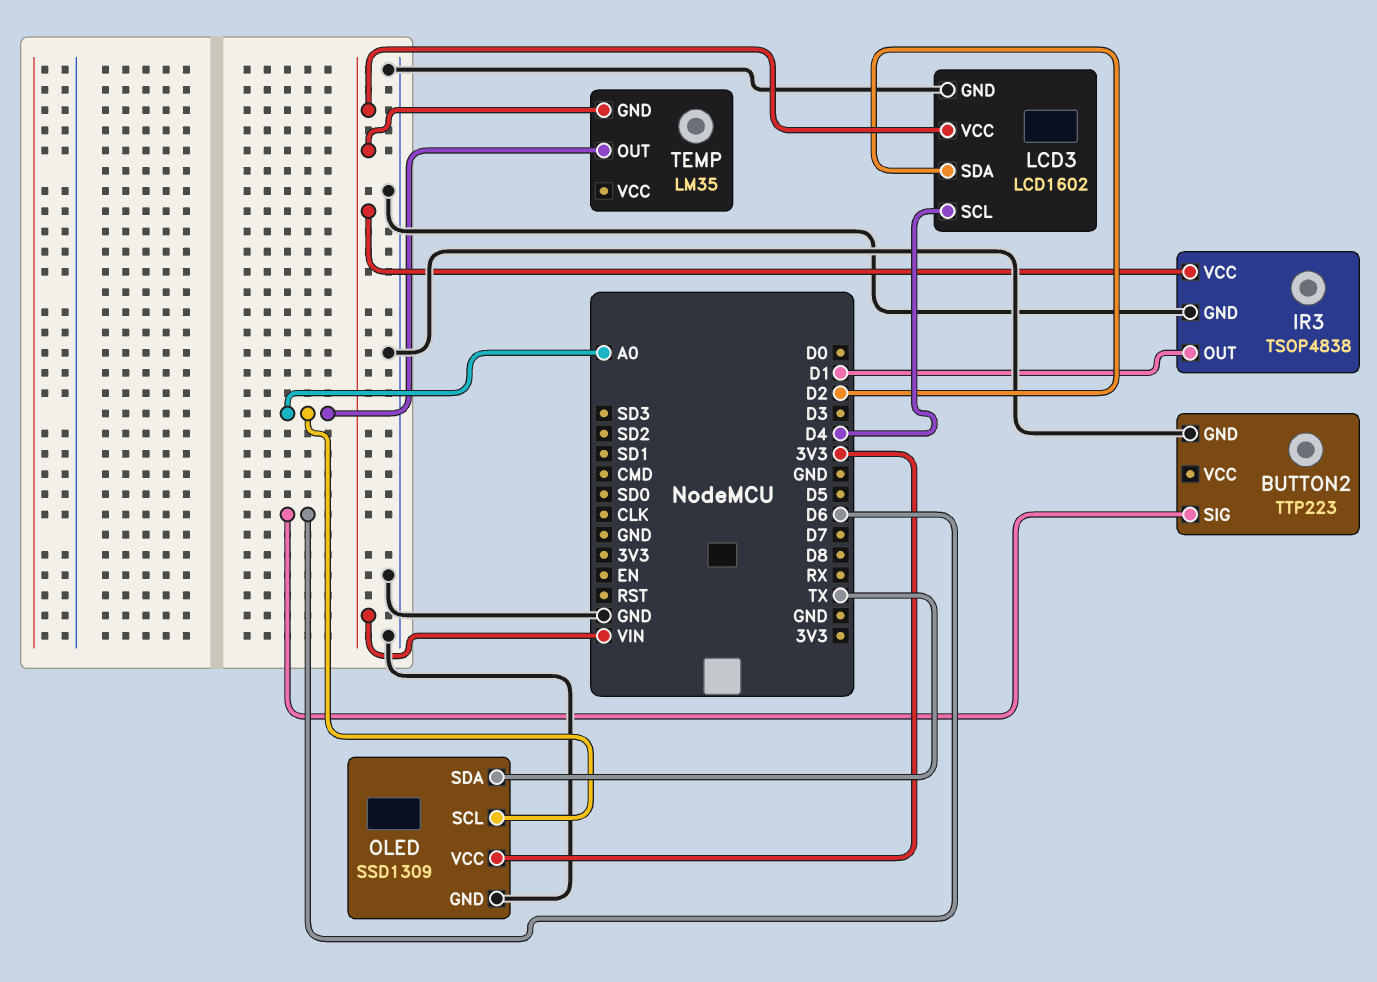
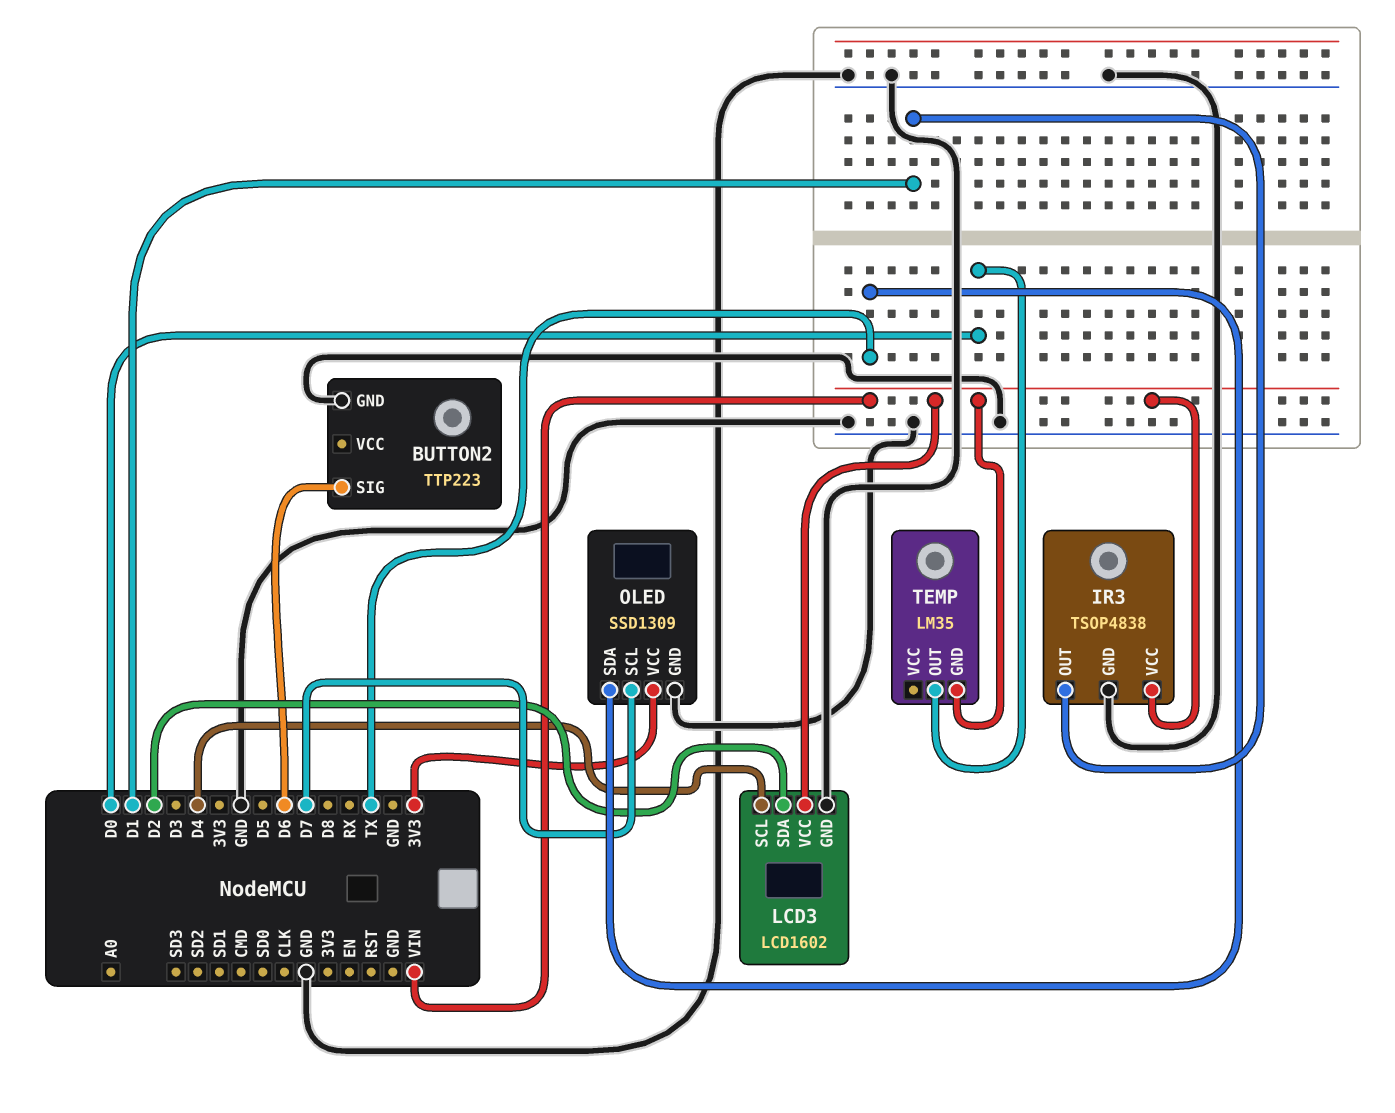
OLED pin SCL: A0 -> D7
TEMP pin OUT: A0 -> D0

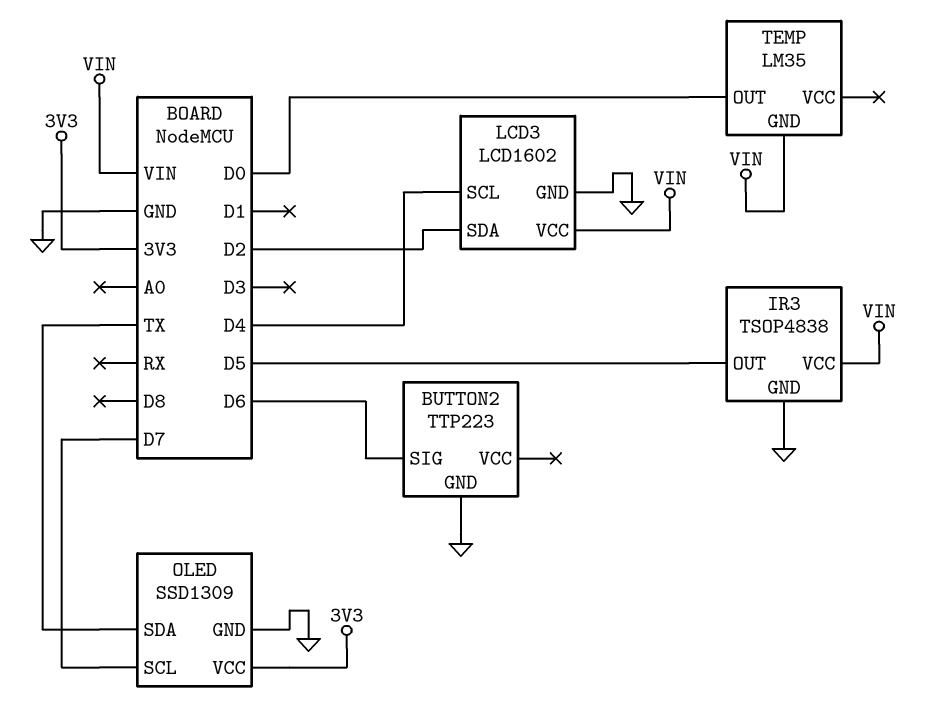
IR3 pin OUT: D1 -> D5

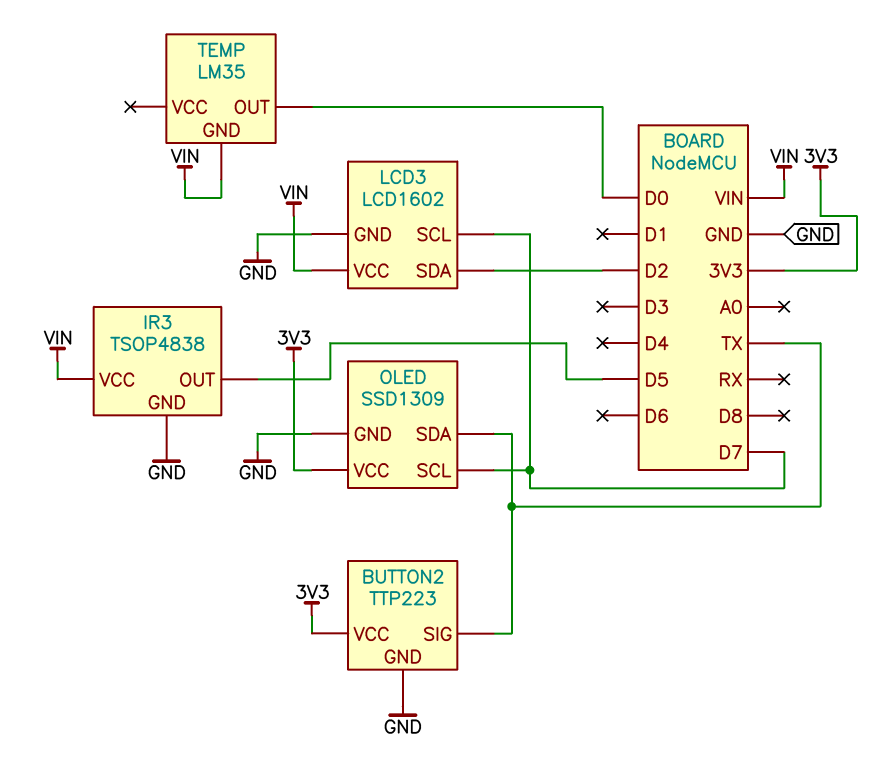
BUTTON2 pin SIG: D6 -> TX
BUTTON2 pin VCC: none -> 3V3
LCD3 pin SCL: D4 -> D7

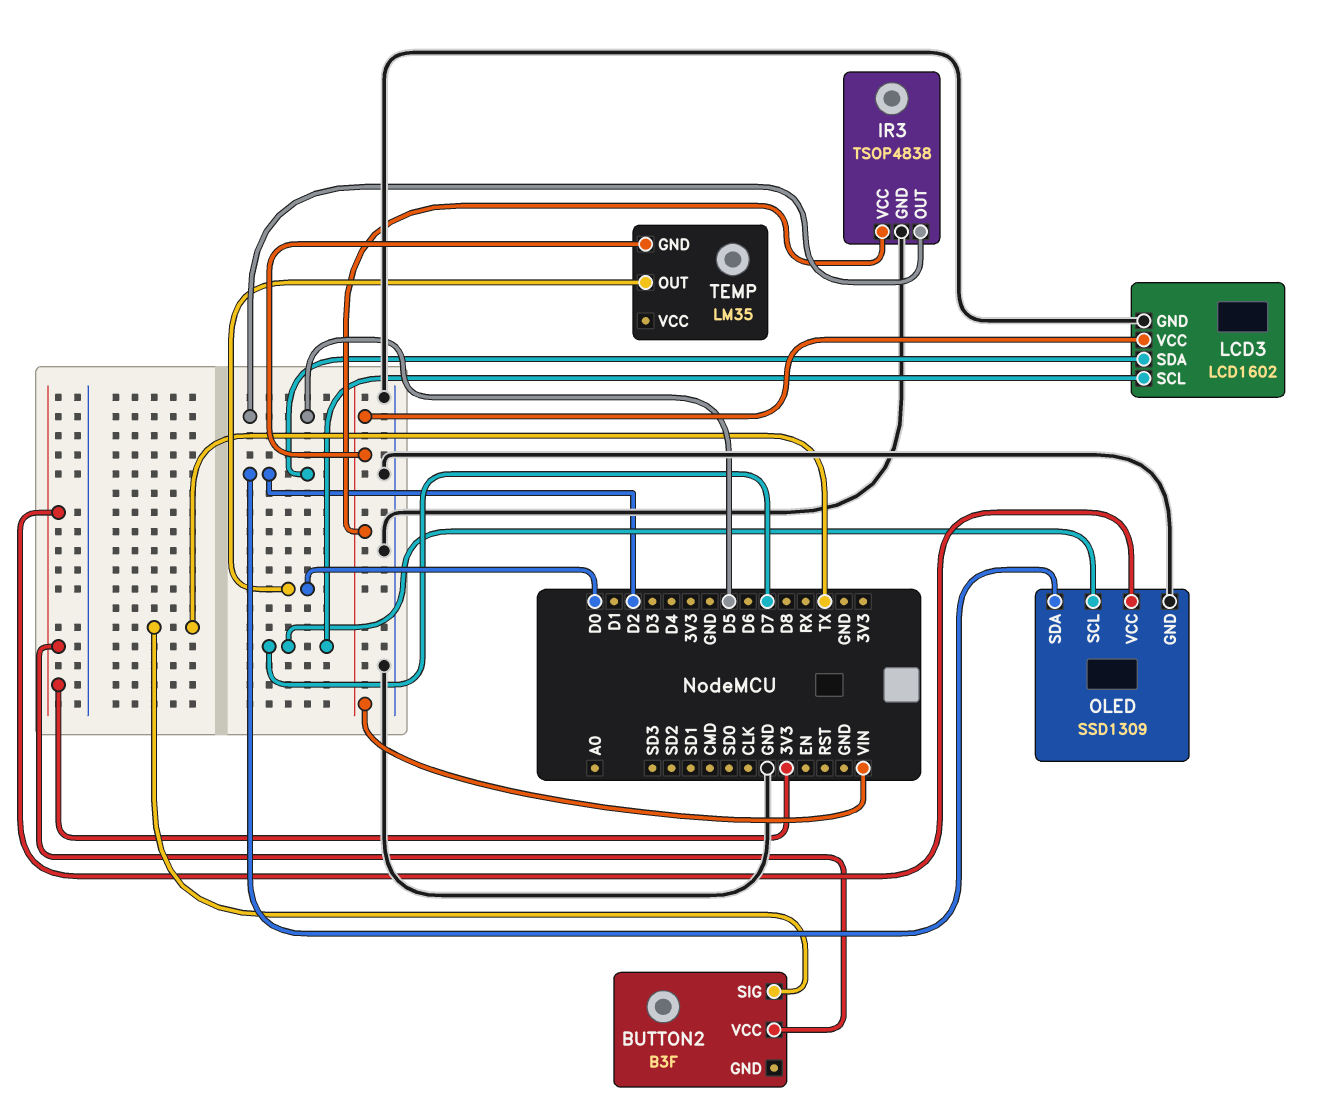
BUTTON2: TTP223 -> B3F
BUTTON2 pin GND: GND -> none
OLED pin SDA: TX -> D2

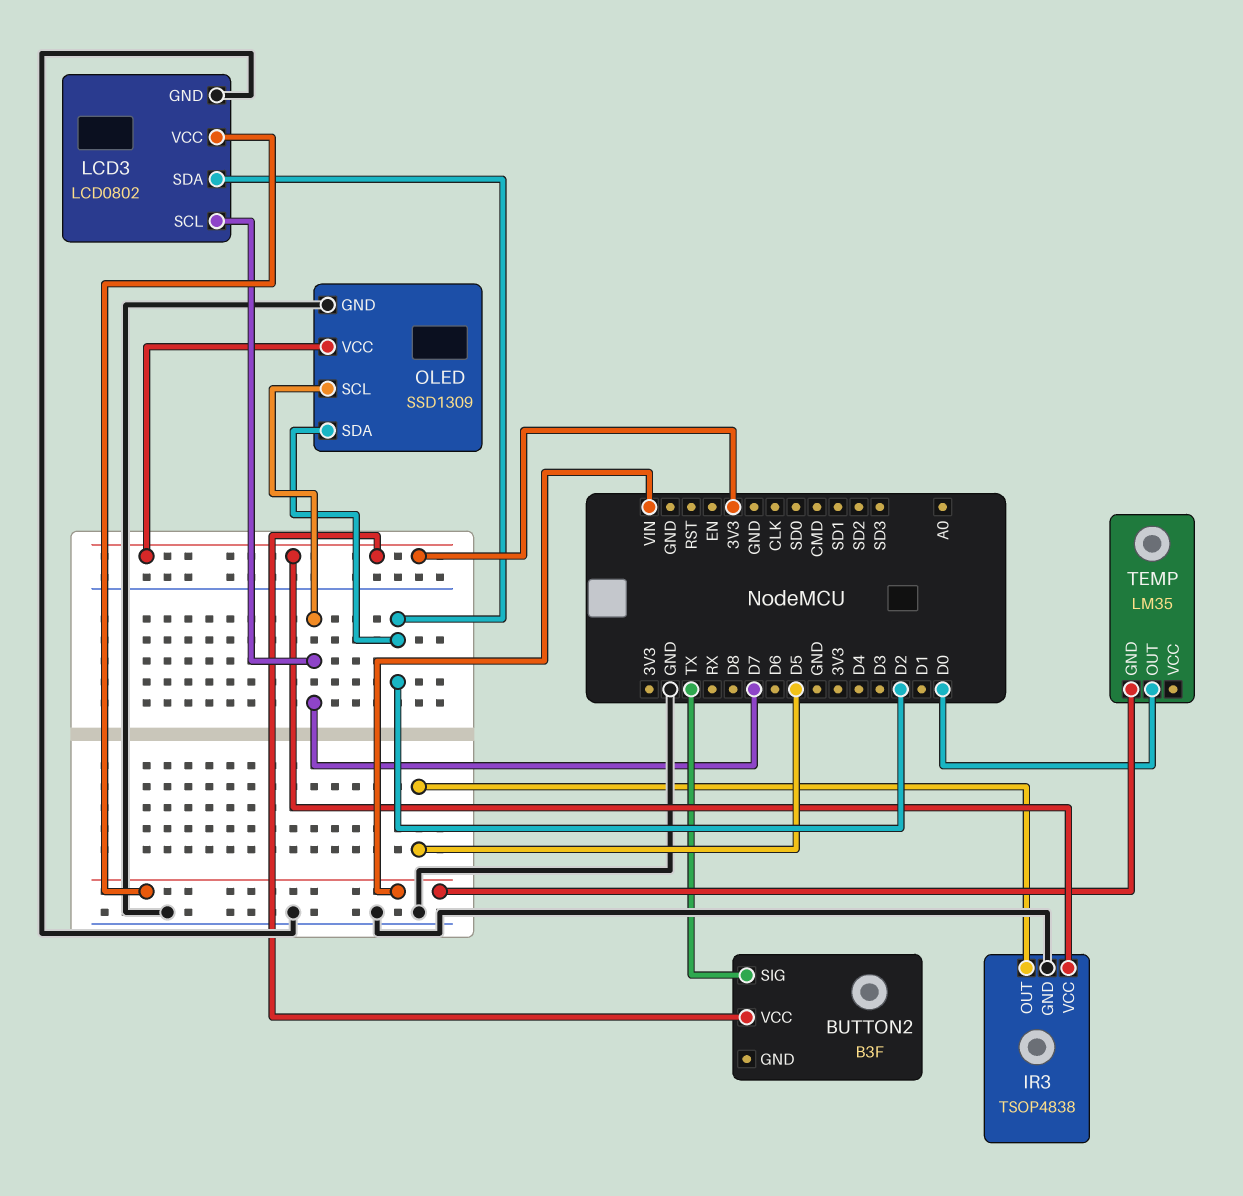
IR3 pin VCC: VIN -> 3V3
LCD3: LCD1602 -> LCD0802

